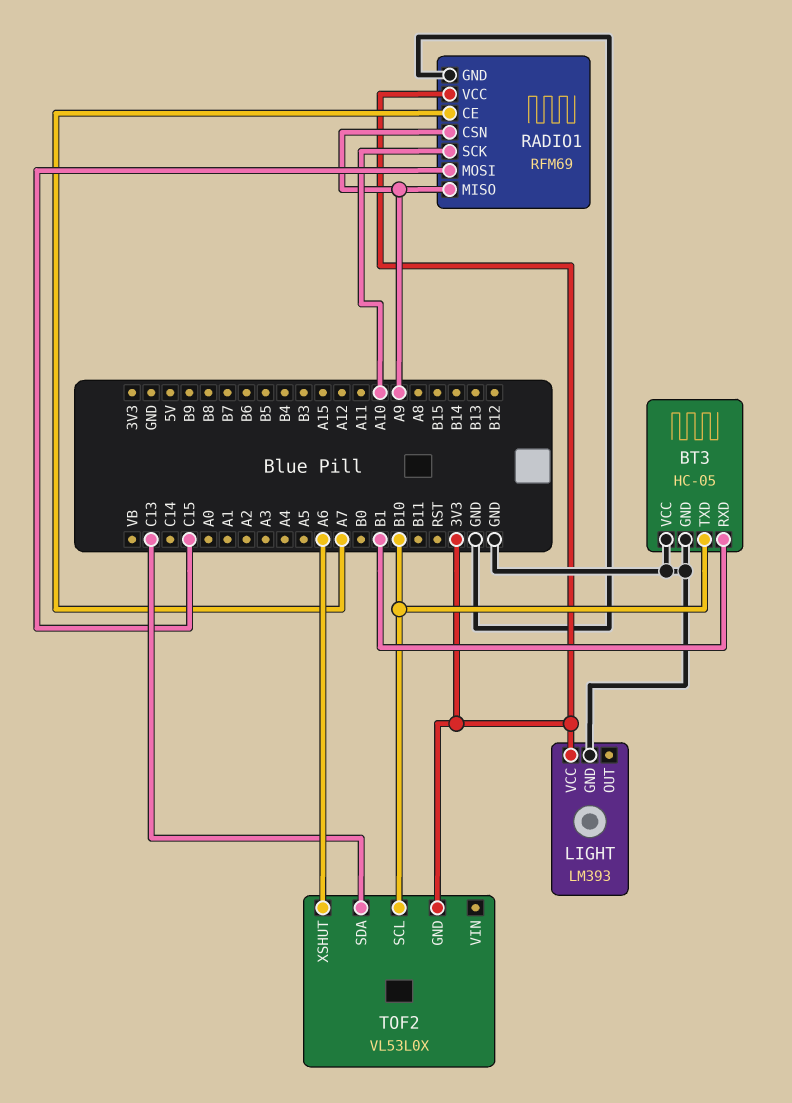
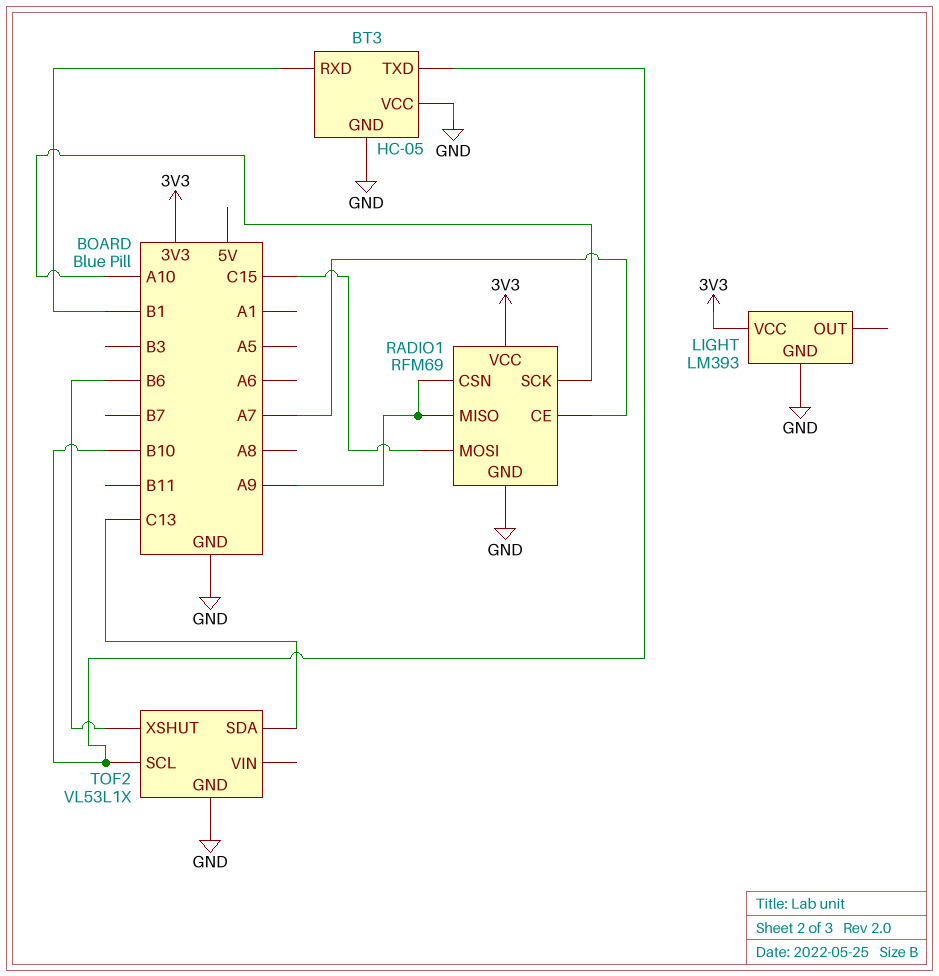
TOF2: VL53L0X -> VL53L1X
TOF2 pin GND: 3V3 -> GND
TOF2 pin XSHUT: A6 -> B6

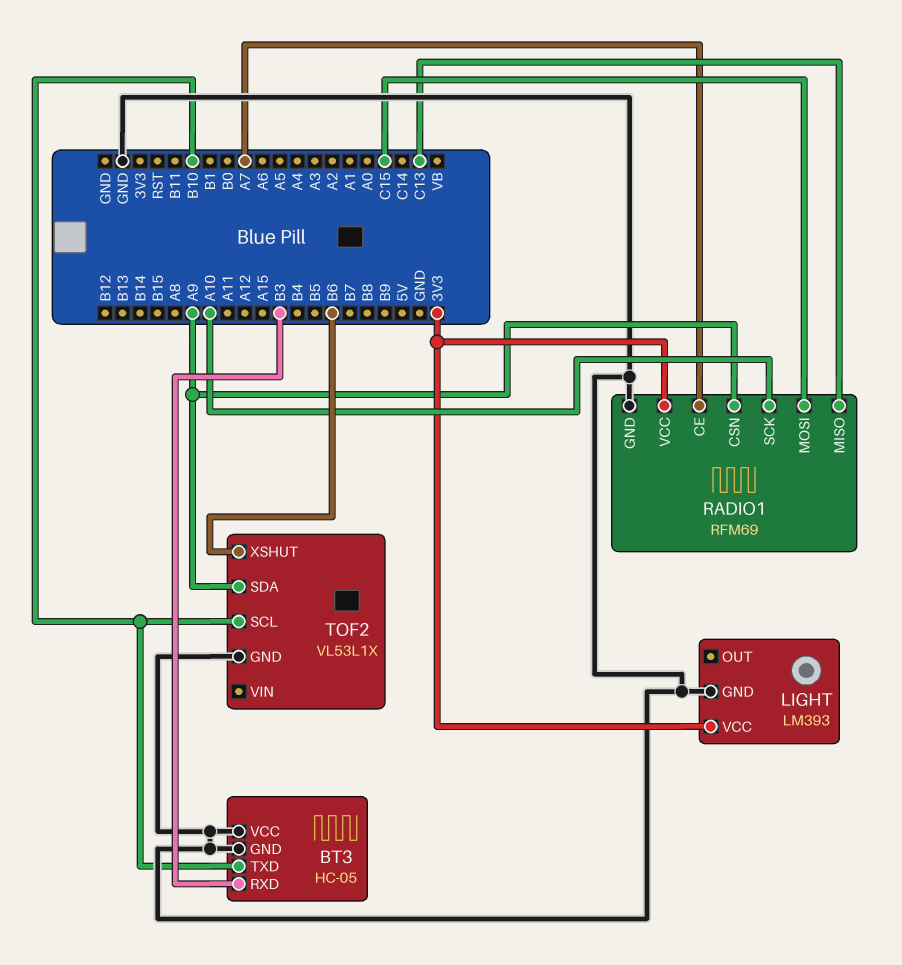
BT3 pin RXD: B1 -> B3
RADIO1 pin MISO: A9 -> C13
TOF2 pin SDA: C13 -> A9

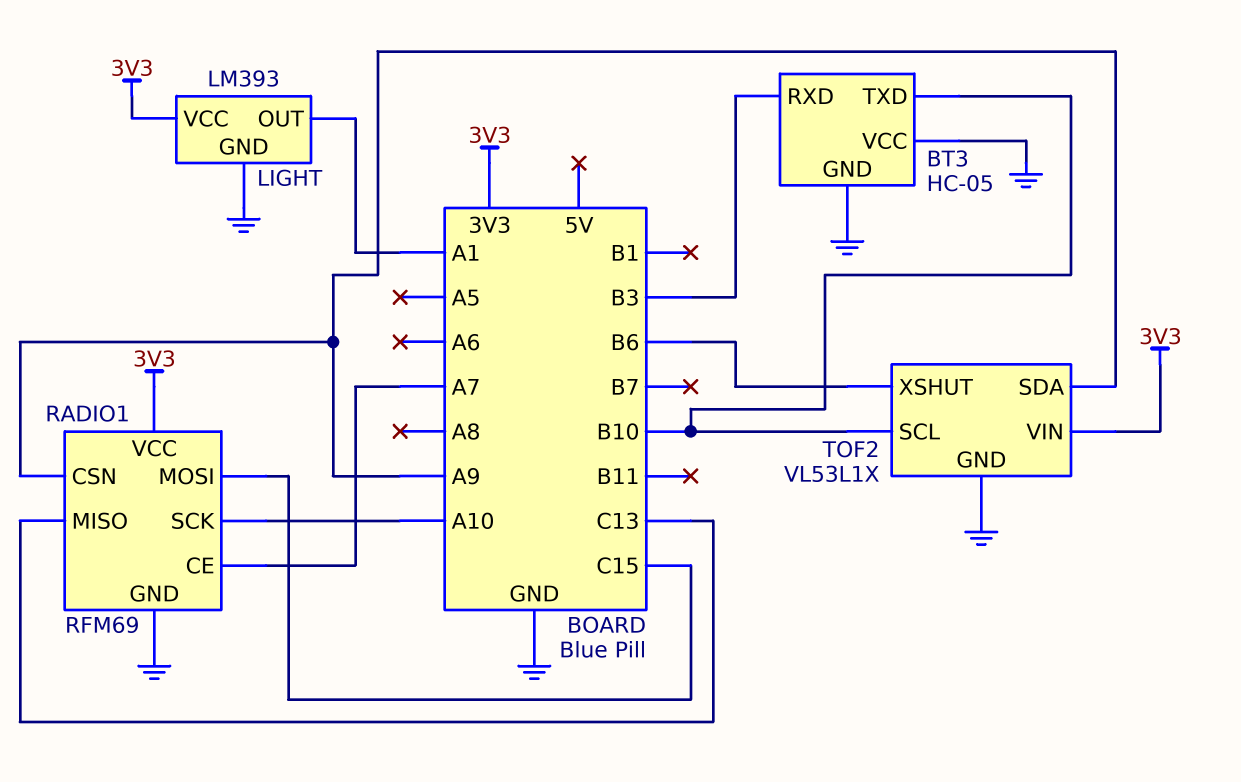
LIGHT pin OUT: none -> A1
TOF2 pin VIN: none -> 3V3

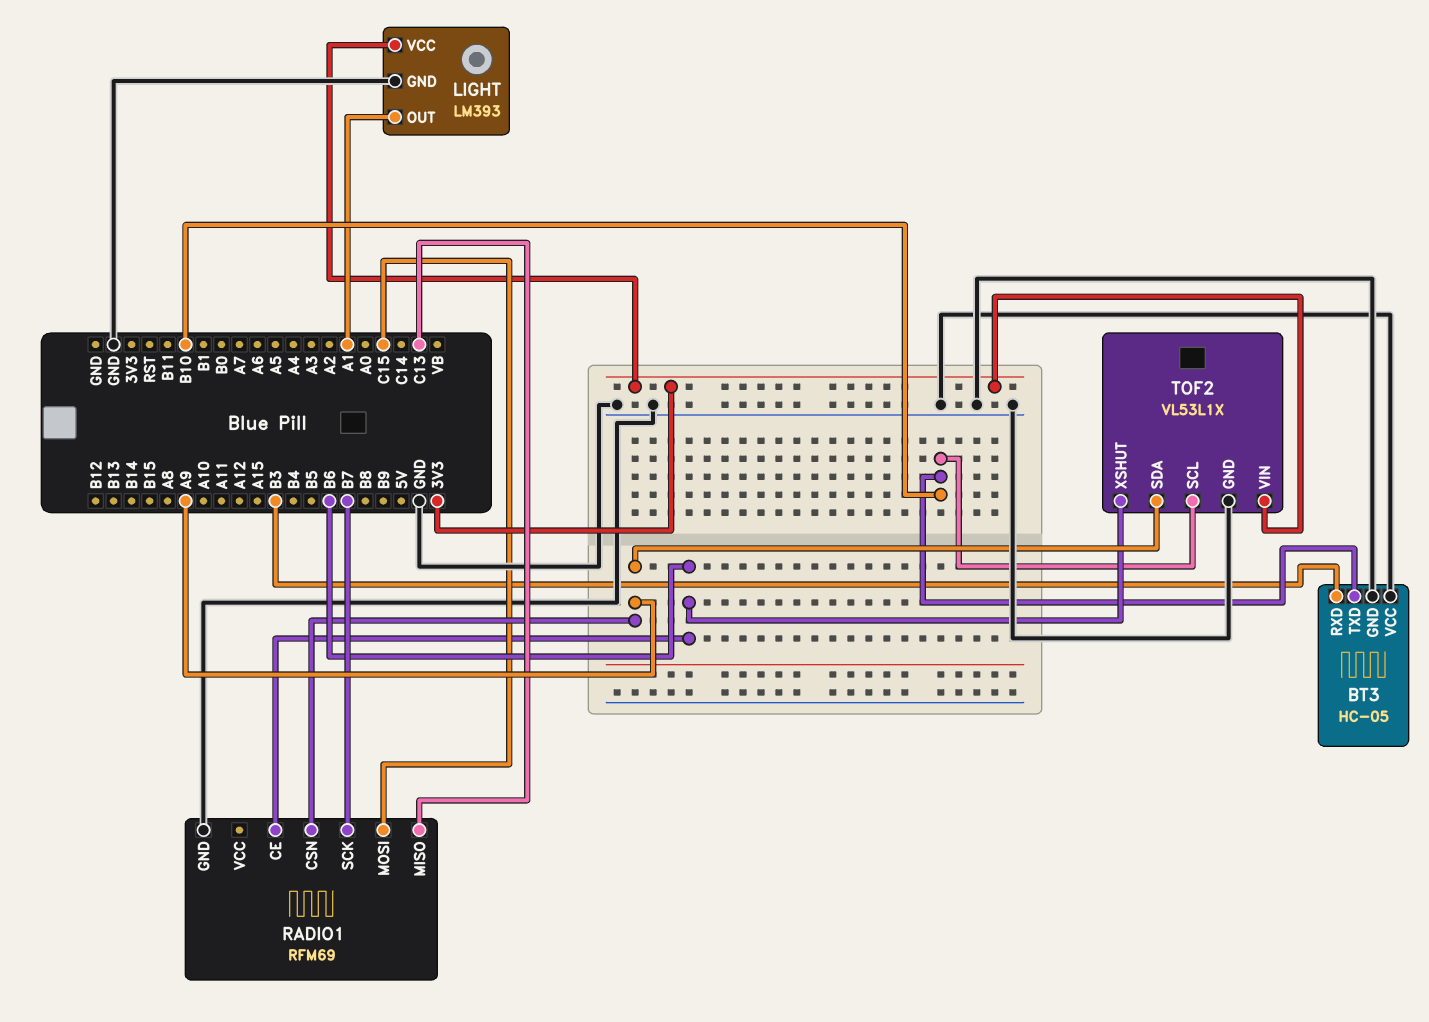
RADIO1 pin CE: A7 -> B6
RADIO1 pin SCK: A10 -> B7
RADIO1 pin VCC: 3V3 -> none

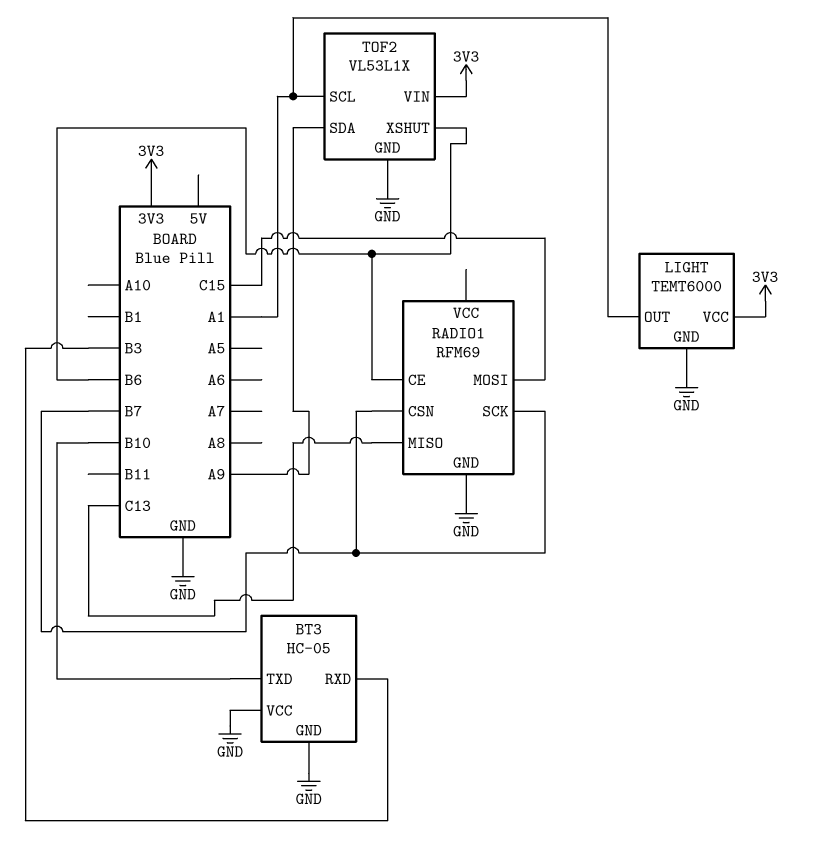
LIGHT: LM393 -> TEMT6000
RADIO1 pin CSN: A9 -> B7
TOF2 pin SCL: B10 -> A1

